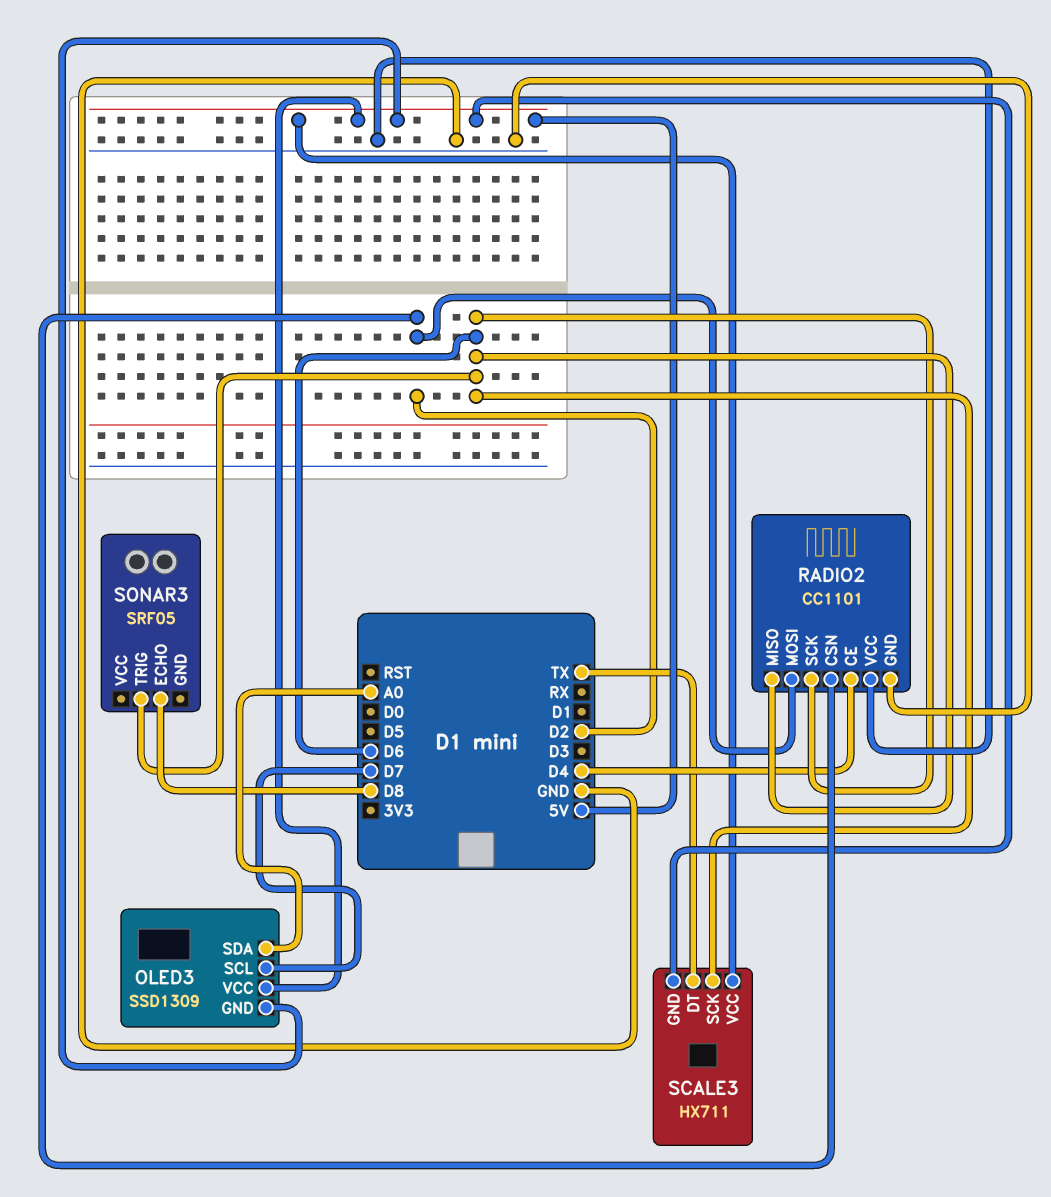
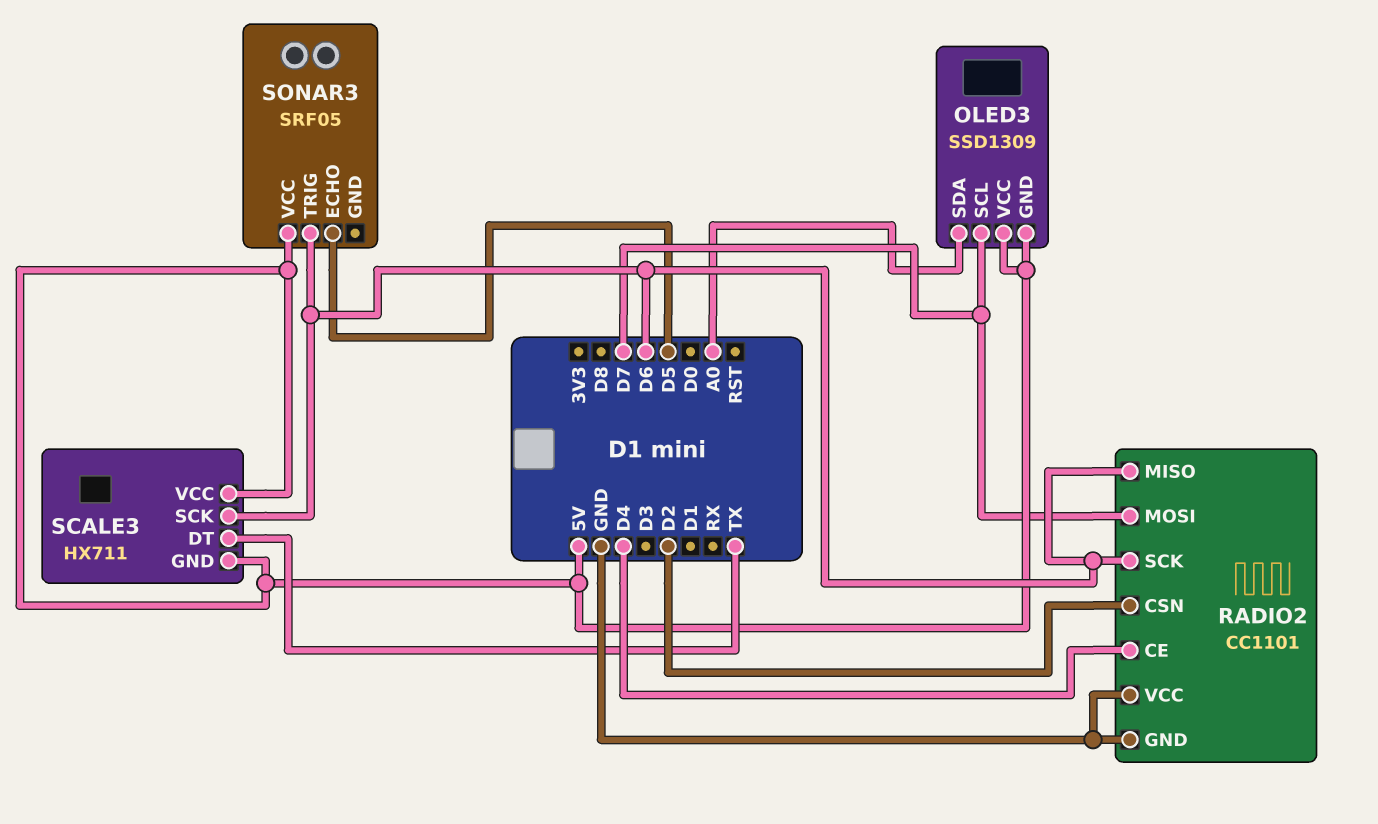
RADIO2 pin MOSI: D2 -> D7
SONAR3 pin ECHO: D8 -> D5
SONAR3 pin VCC: none -> 5V

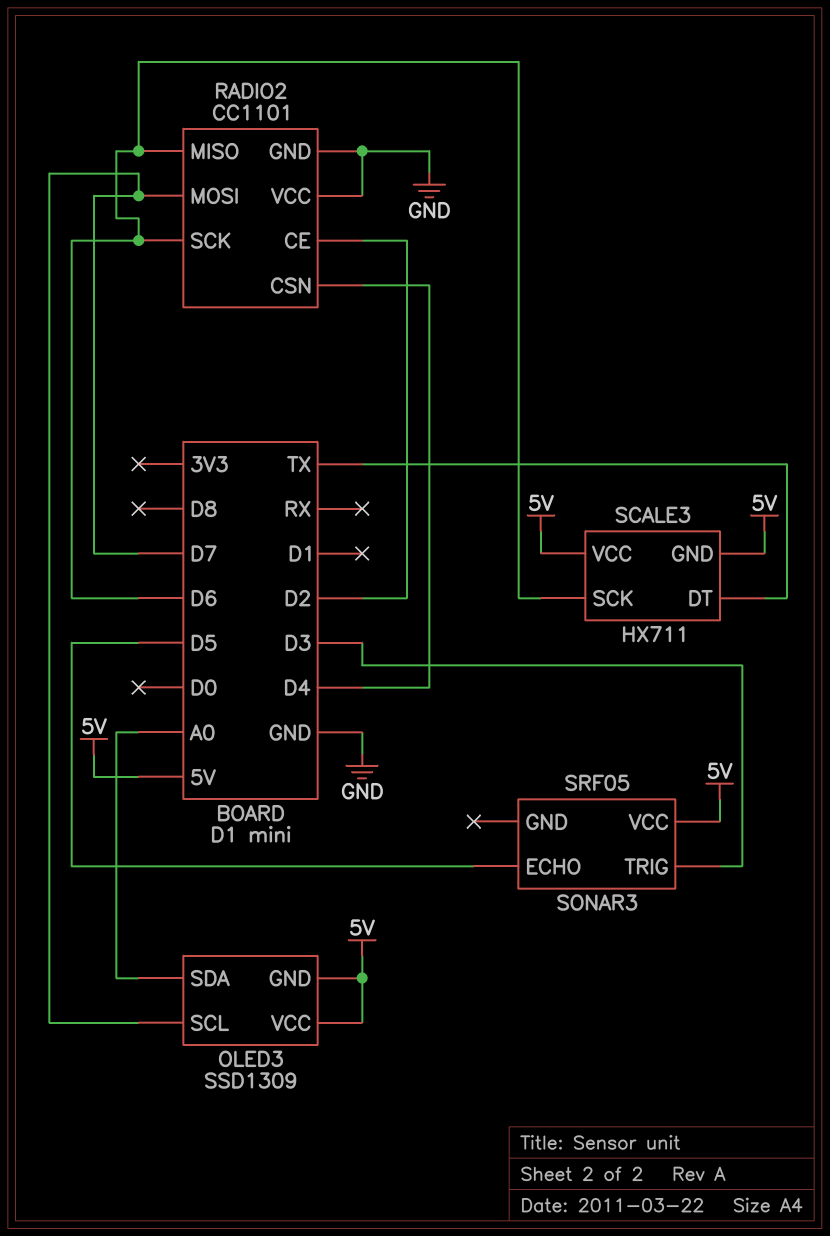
RADIO2 pin CE: D4 -> D2
RADIO2 pin CSN: D2 -> D4
SONAR3 pin TRIG: D6 -> D3

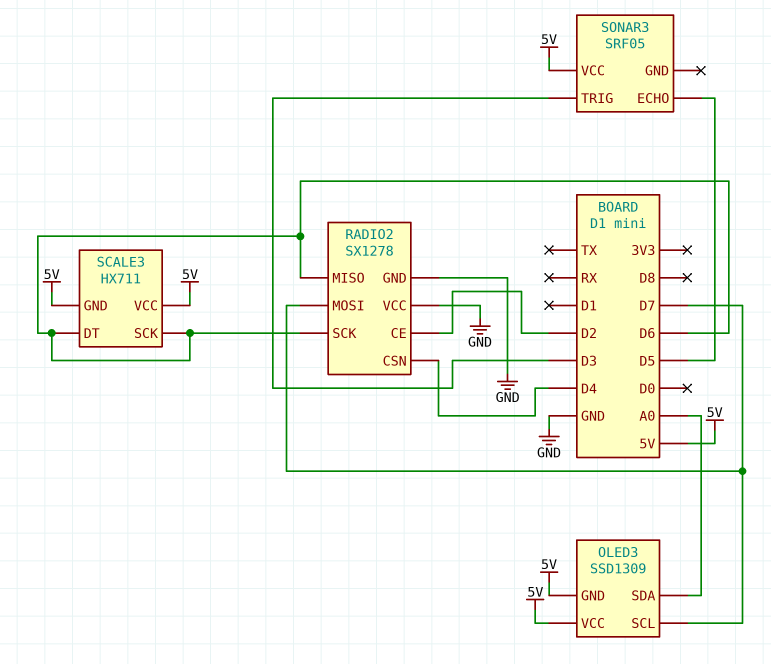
RADIO2: CC1101 -> SX1278
SCALE3 pin DT: TX -> D6

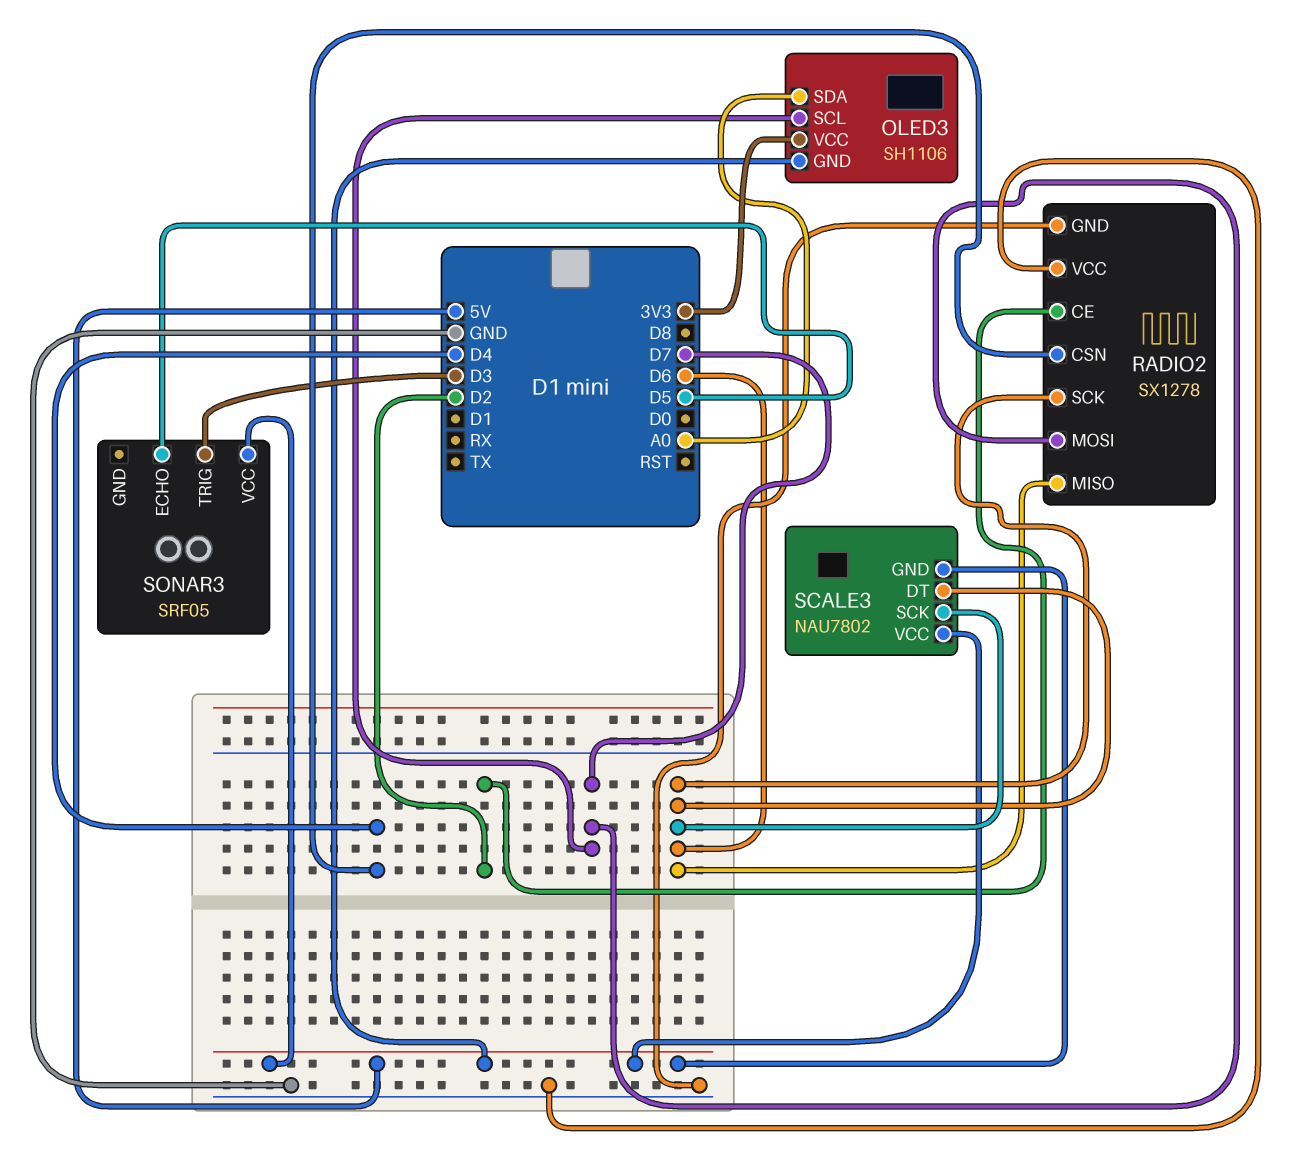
OLED3: SSD1309 -> SH1106
OLED3 pin VCC: 5V -> 3V3
SCALE3: HX711 -> NAU7802

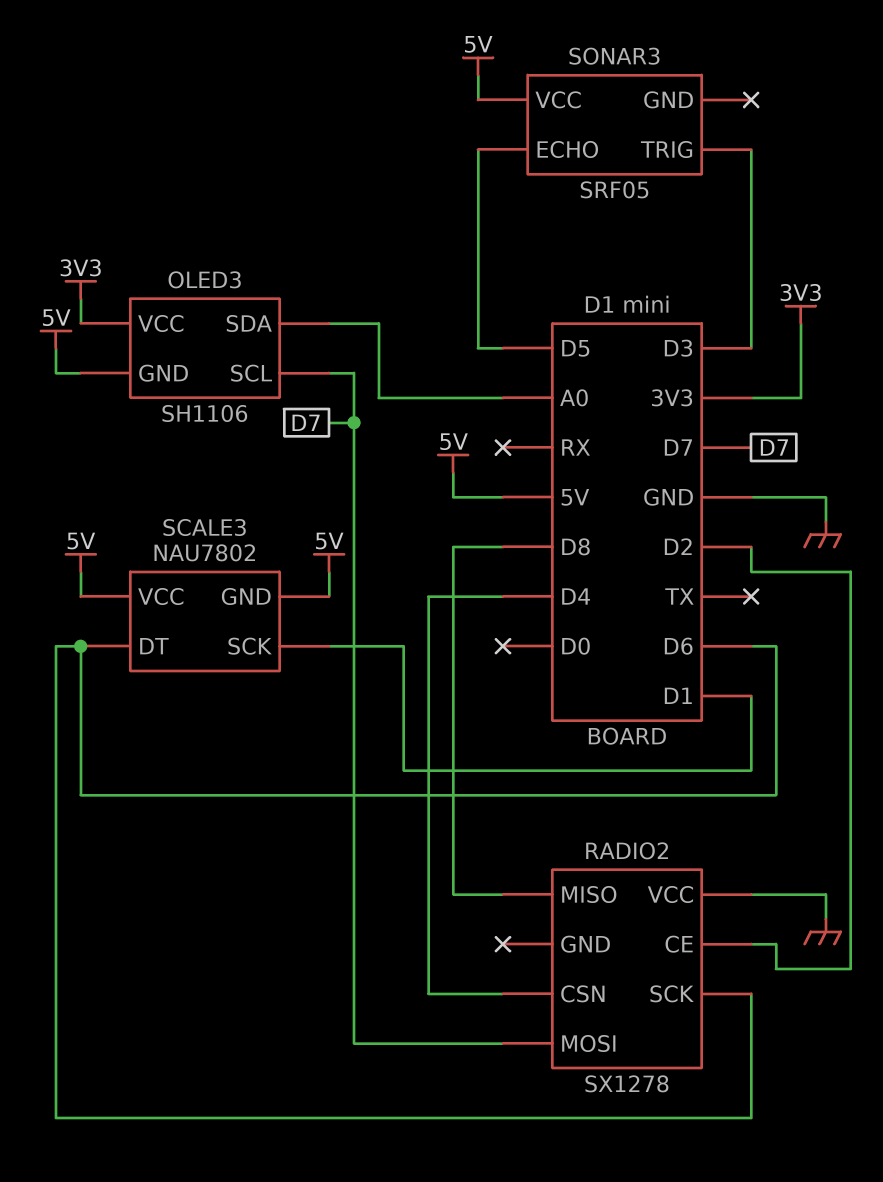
RADIO2 pin GND: GND -> none
RADIO2 pin MISO: D6 -> D8
SCALE3 pin SCK: D6 -> D1

